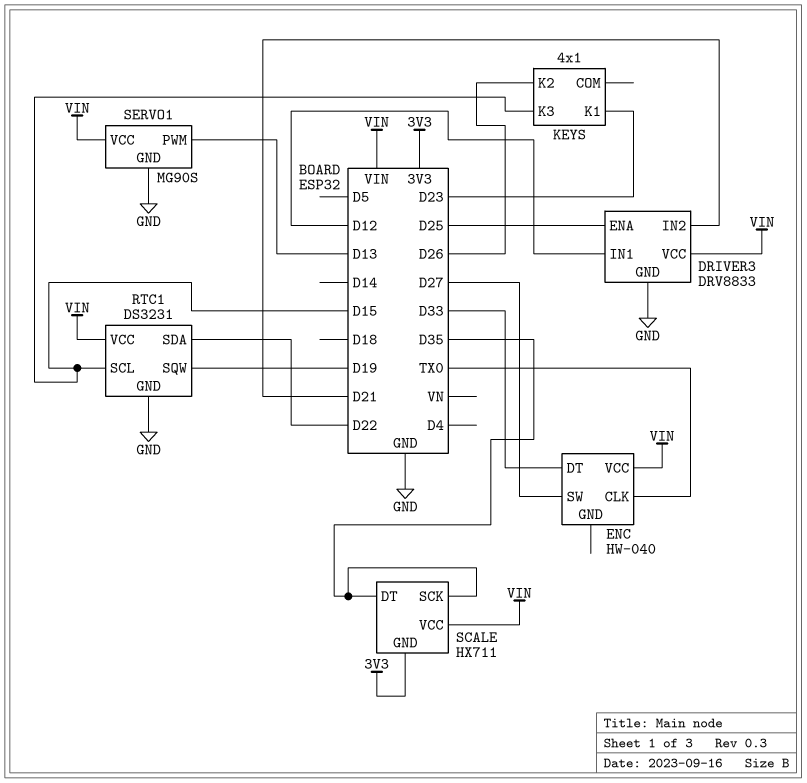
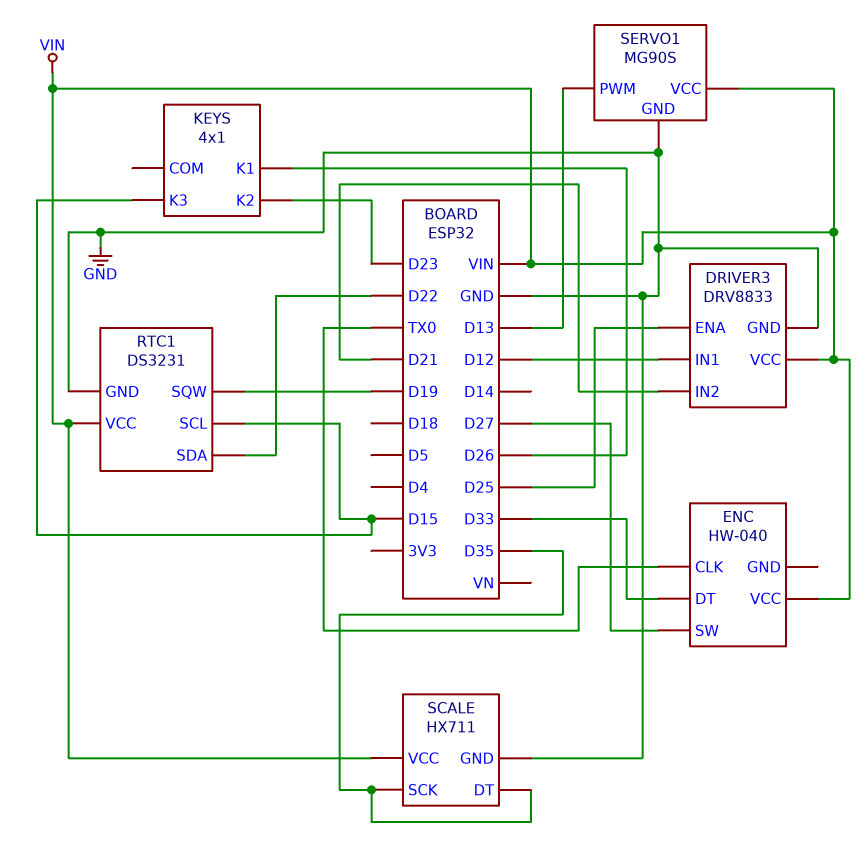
KEYS pin K1: D23 -> D26
KEYS pin K2: D26 -> D23
SCALE pin GND: 3V3 -> GND

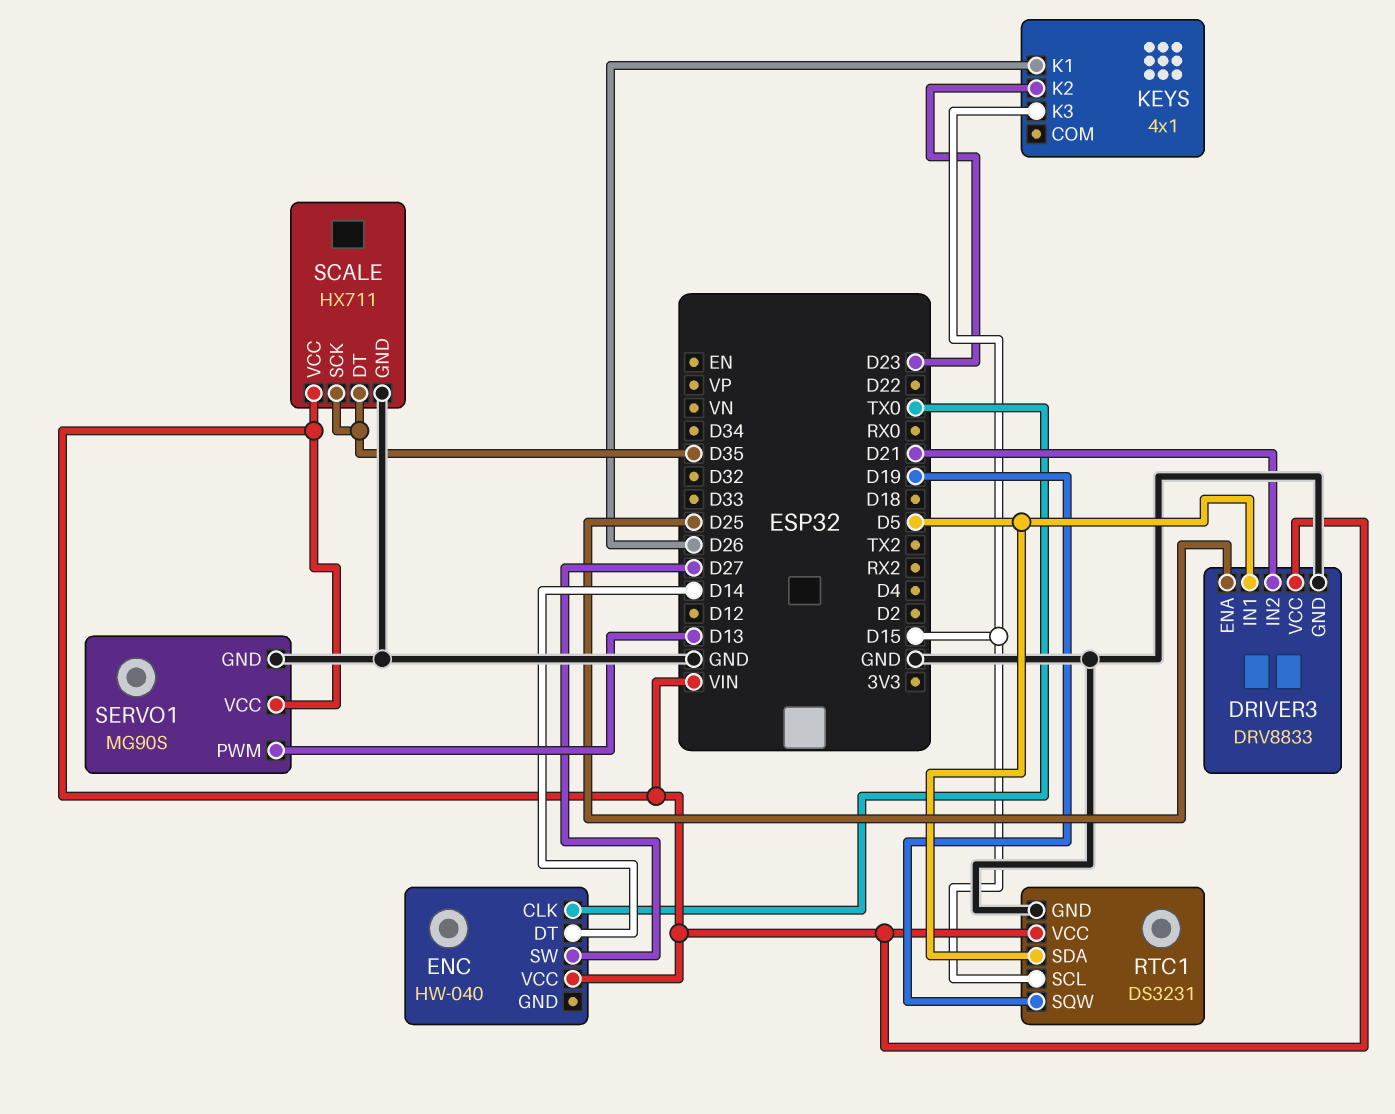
DRIVER3 pin IN1: D12 -> D5
ENC pin DT: D33 -> D14
RTC1 pin SDA: D22 -> D5

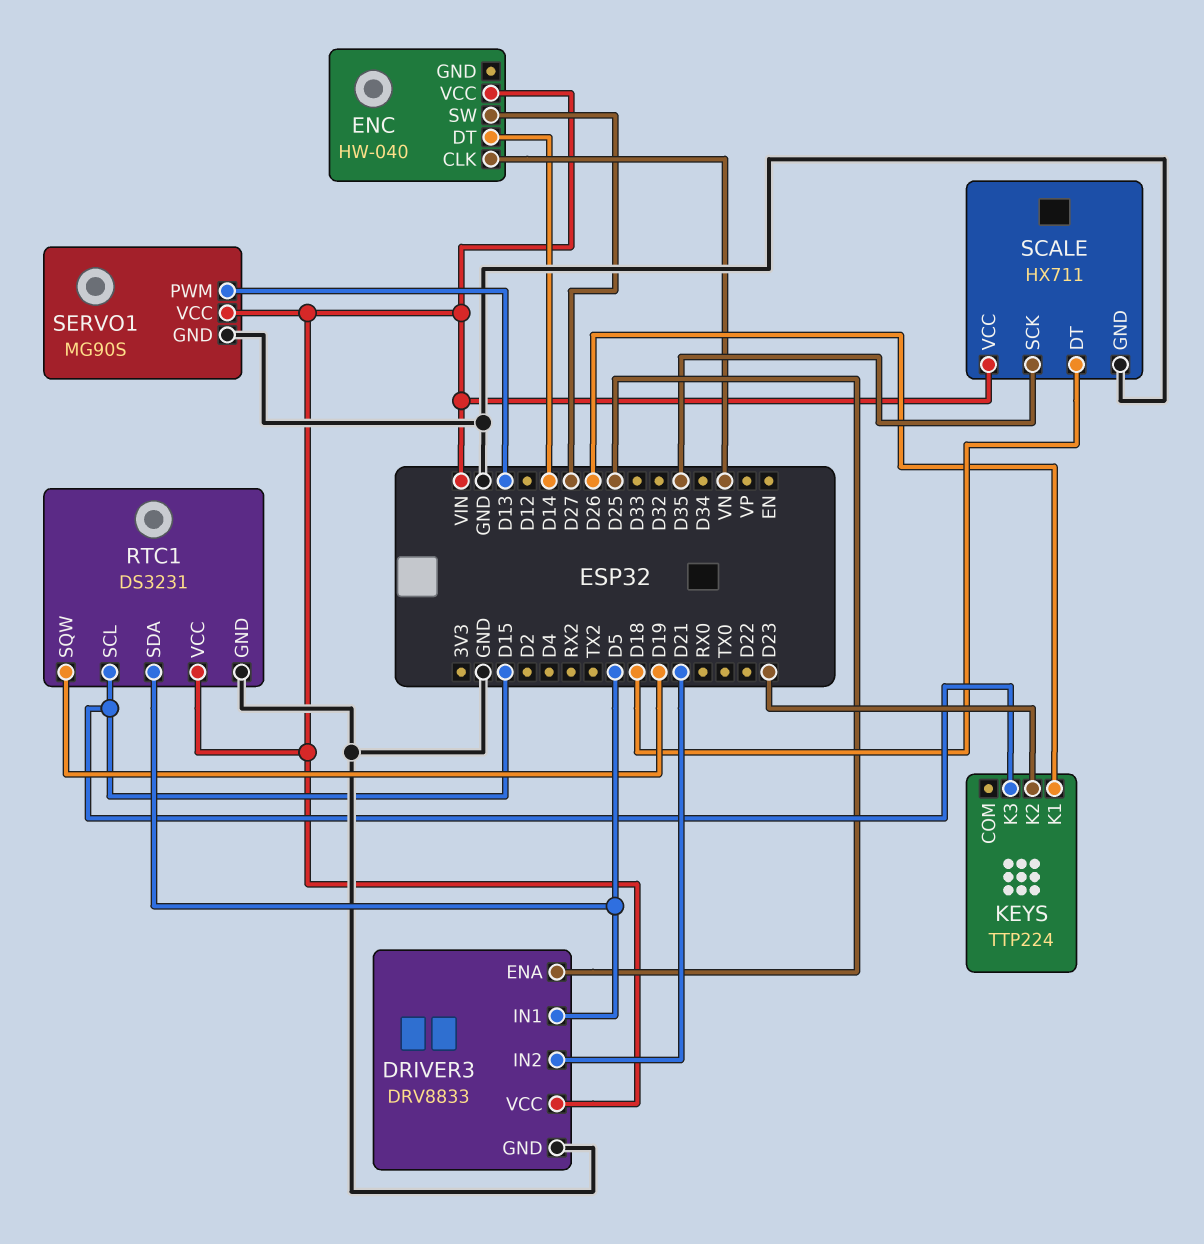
ENC pin CLK: TX0 -> VN
KEYS: 4x1 -> TTP224
SCALE pin DT: D35 -> D18

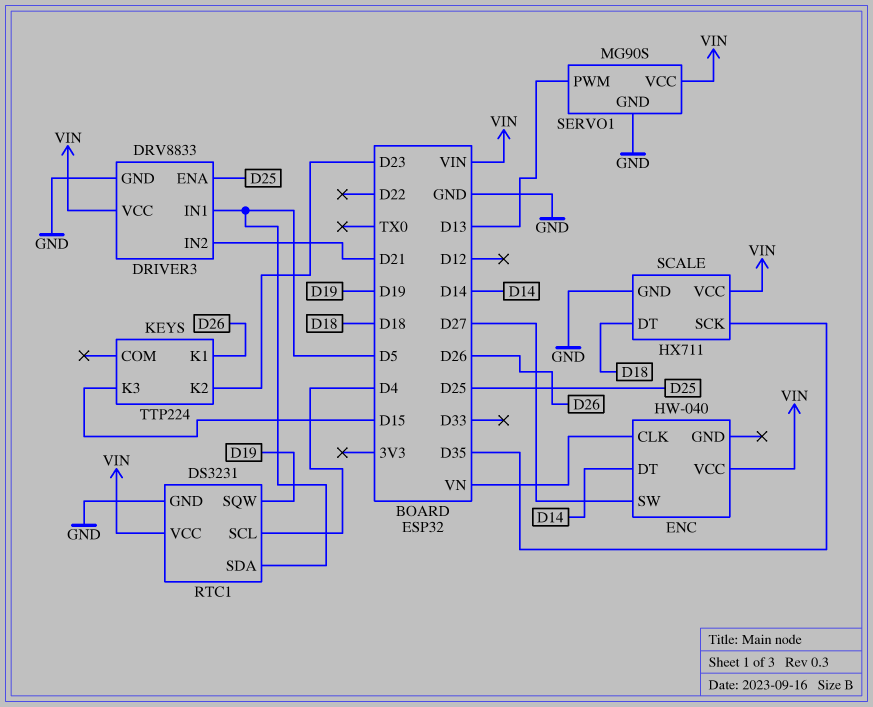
RTC1 pin SCL: D15 -> D4

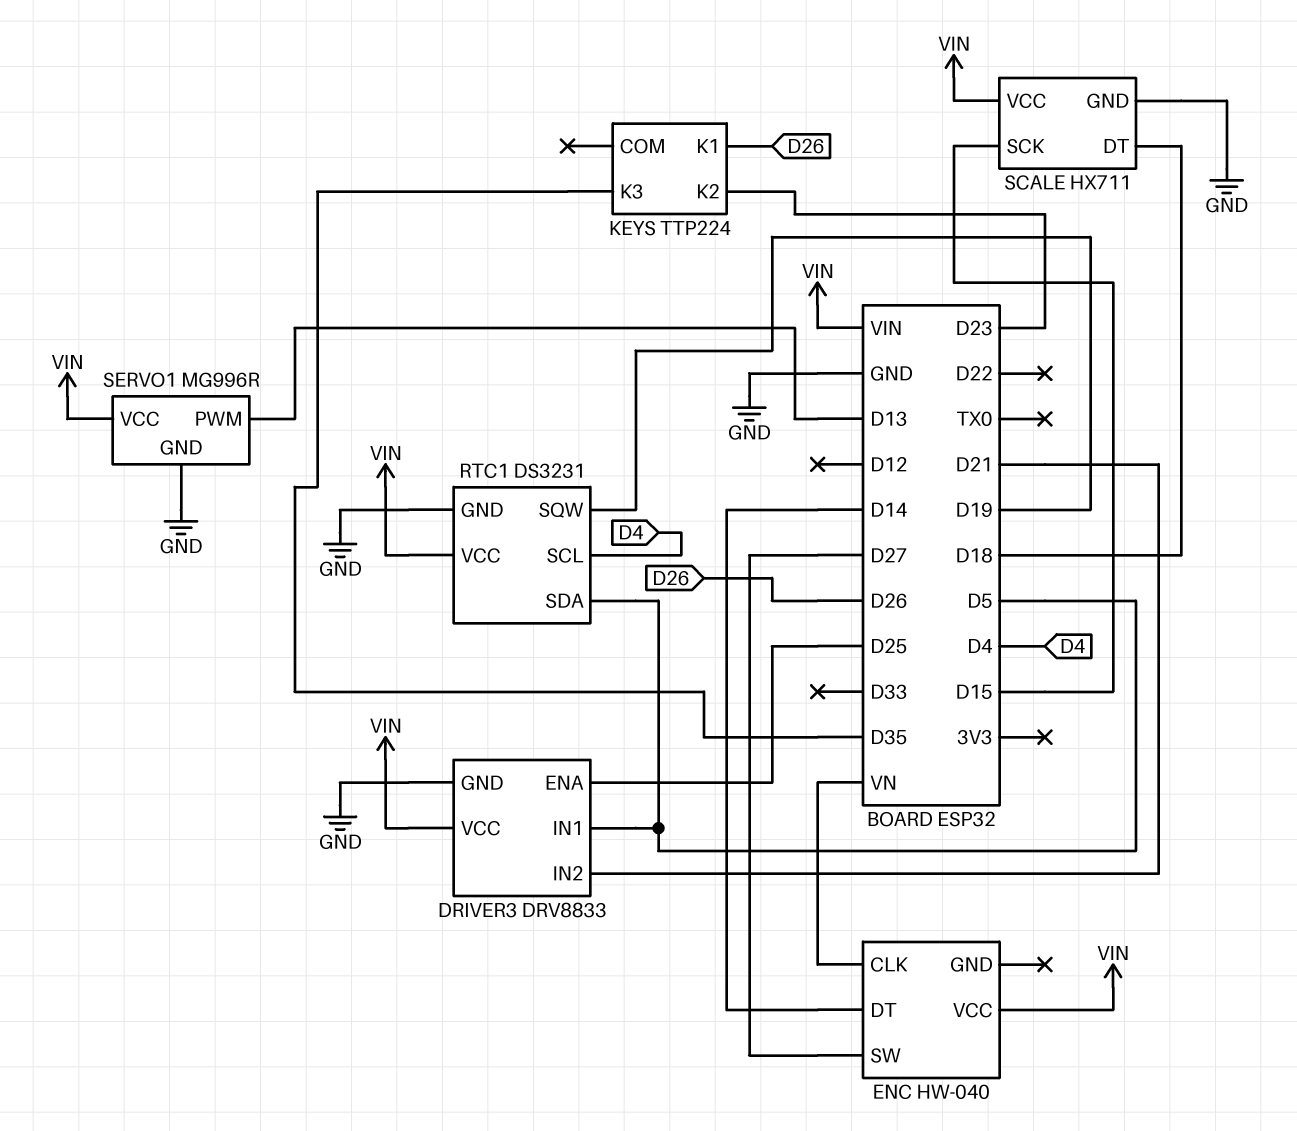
KEYS pin K3: D15 -> D35
SCALE pin SCK: D35 -> D15
SERVO1: MG90S -> MG996R

